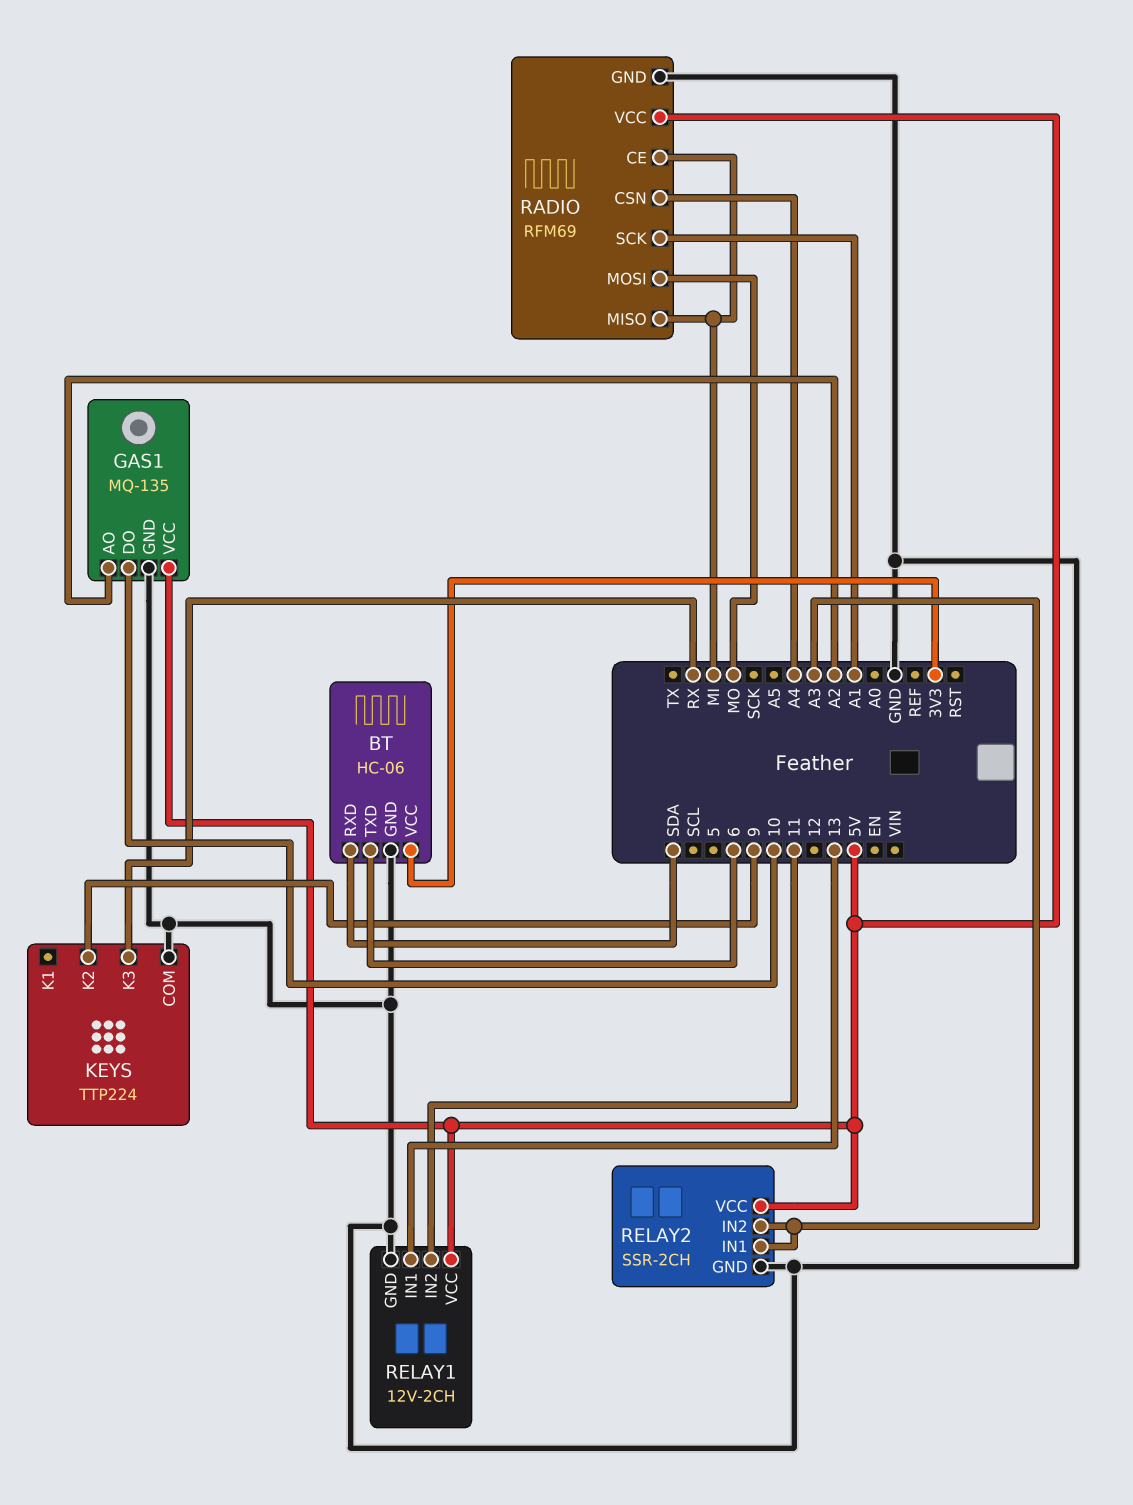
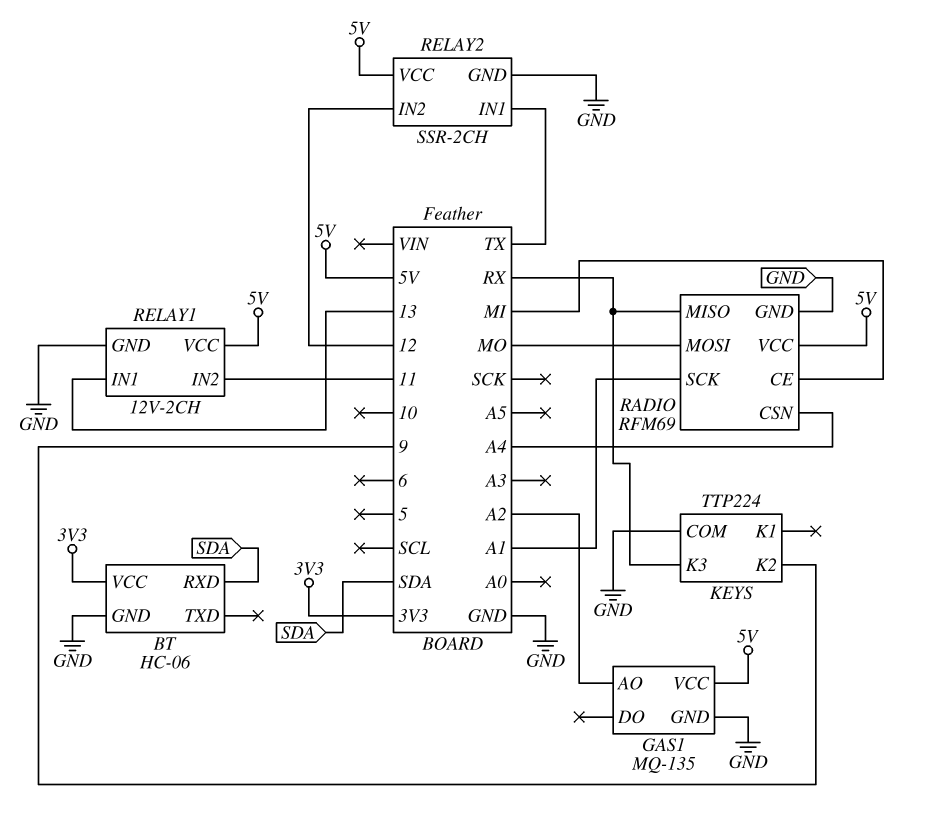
BT pin TXD: 6 -> none
GAS1 pin DO: 10 -> none
RADIO pin MISO: MI -> RX
RELAY2 pin IN1: A3 -> TX
RELAY2 pin IN2: A3 -> 12

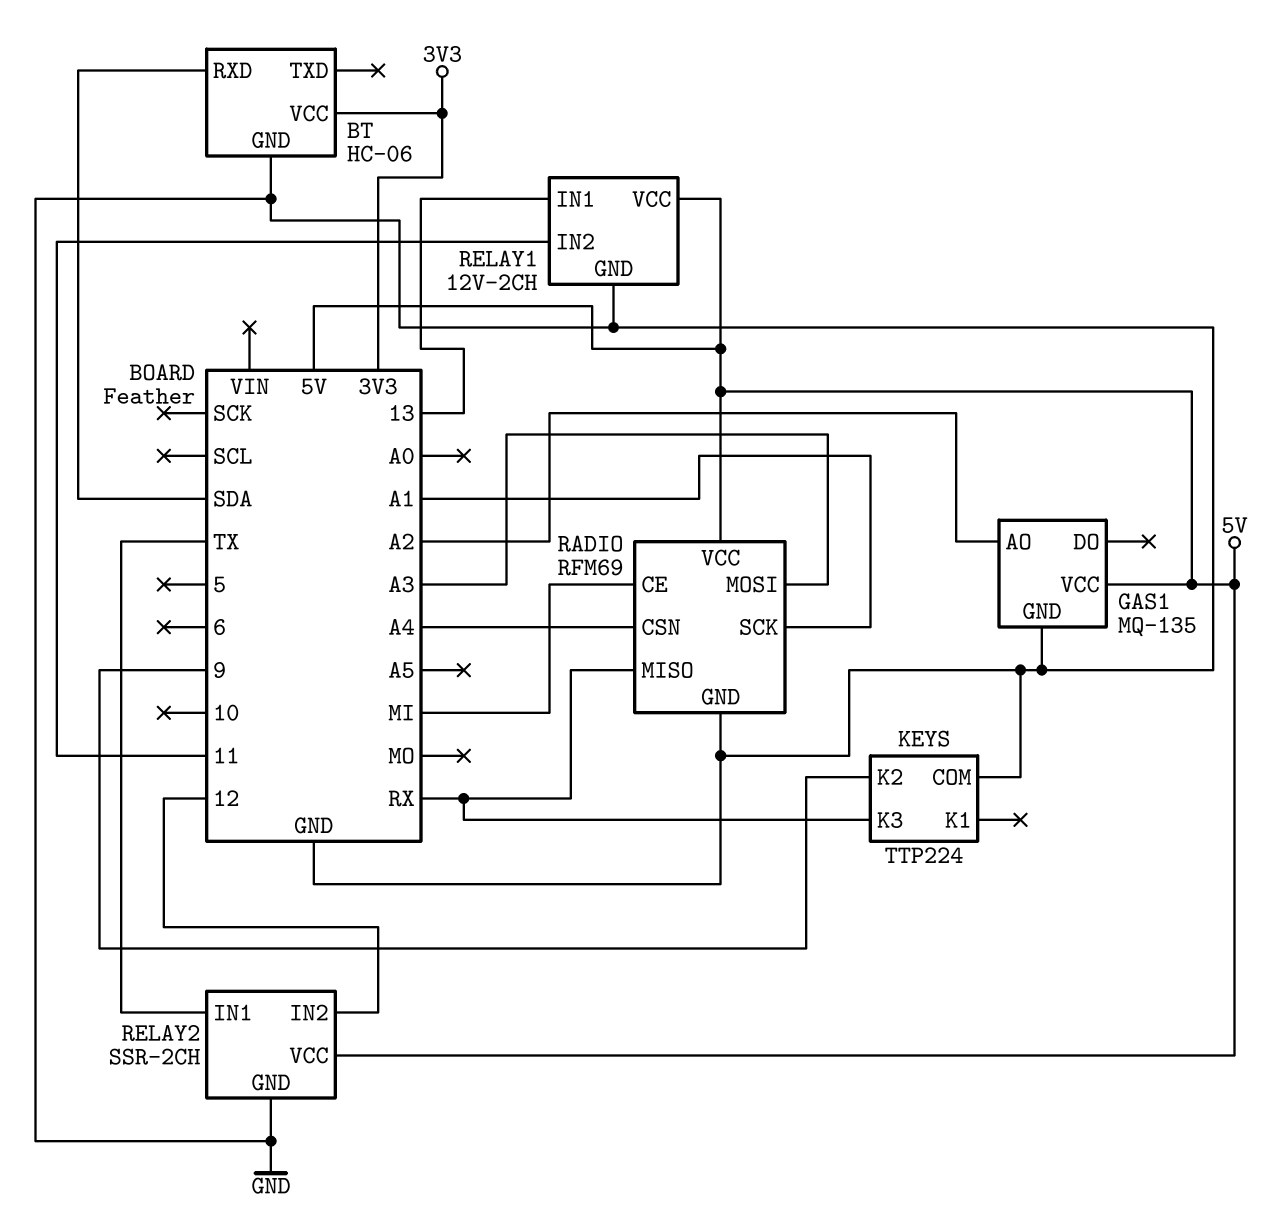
RADIO pin MOSI: MO -> A3

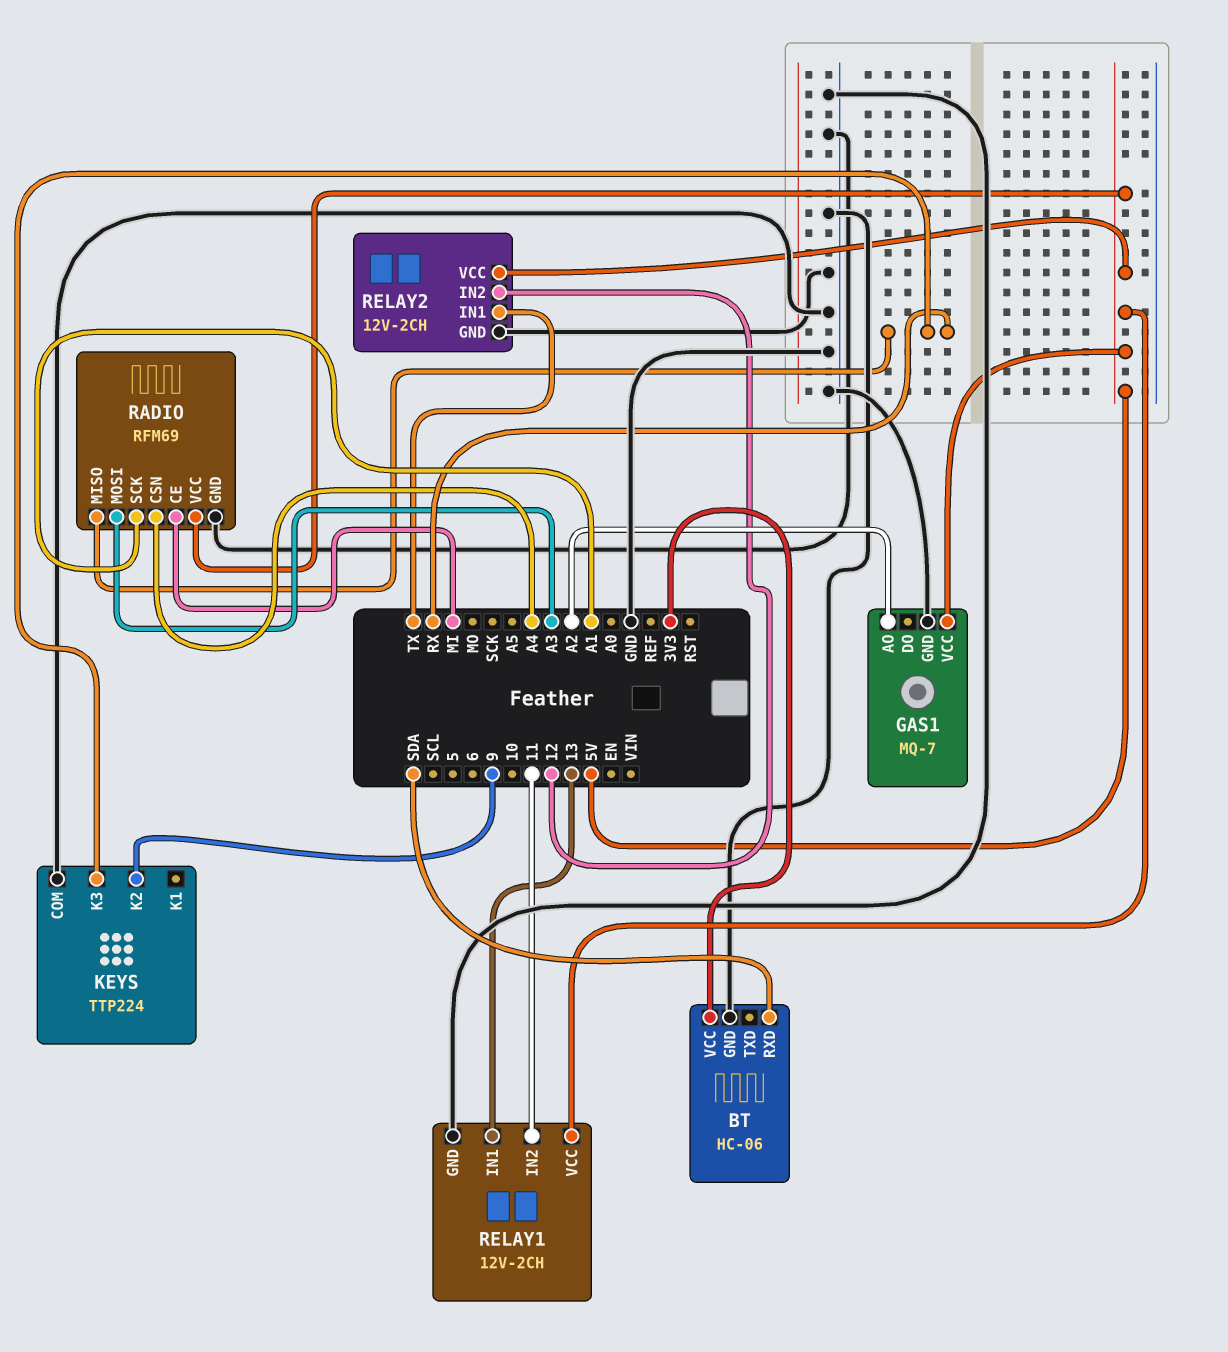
GAS1: MQ-135 -> MQ-7
RELAY2: SSR-2CH -> 12V-2CH

